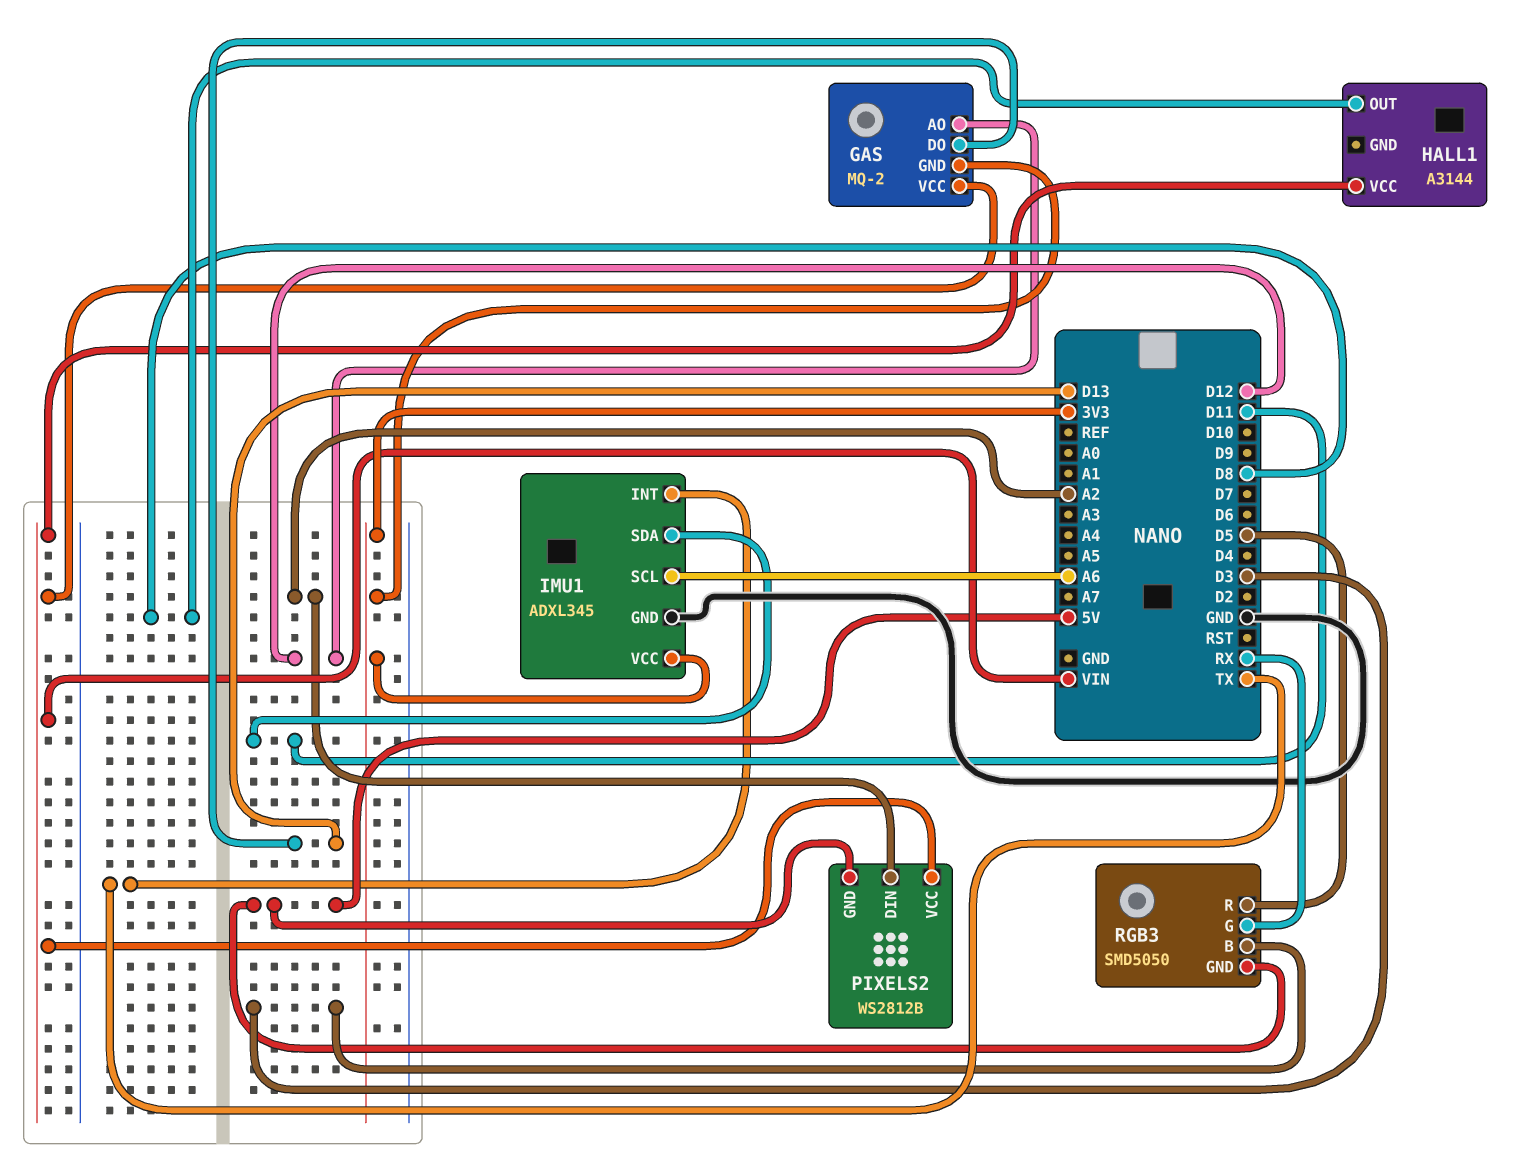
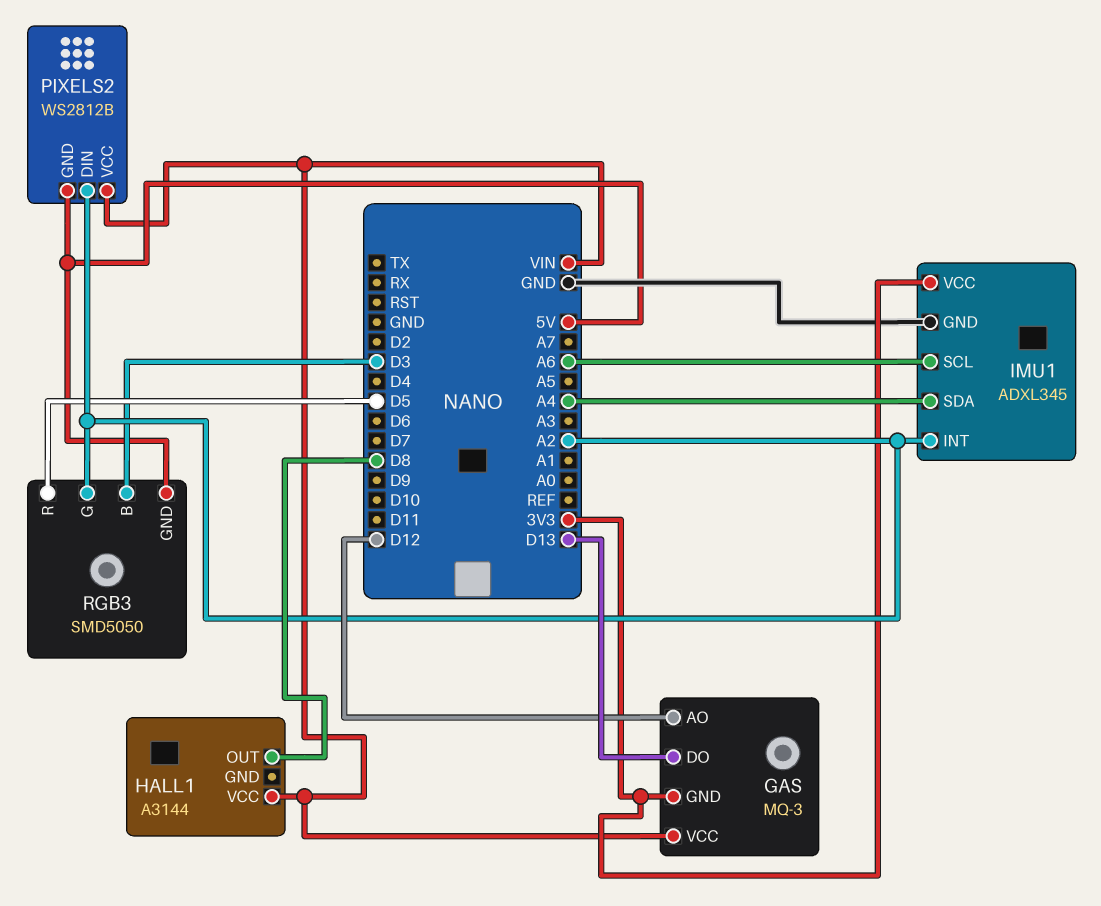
GAS: MQ-2 -> MQ-3
IMU1 pin INT: TX -> A2
IMU1 pin SDA: D11 -> A4
RGB3 pin G: RX -> A2

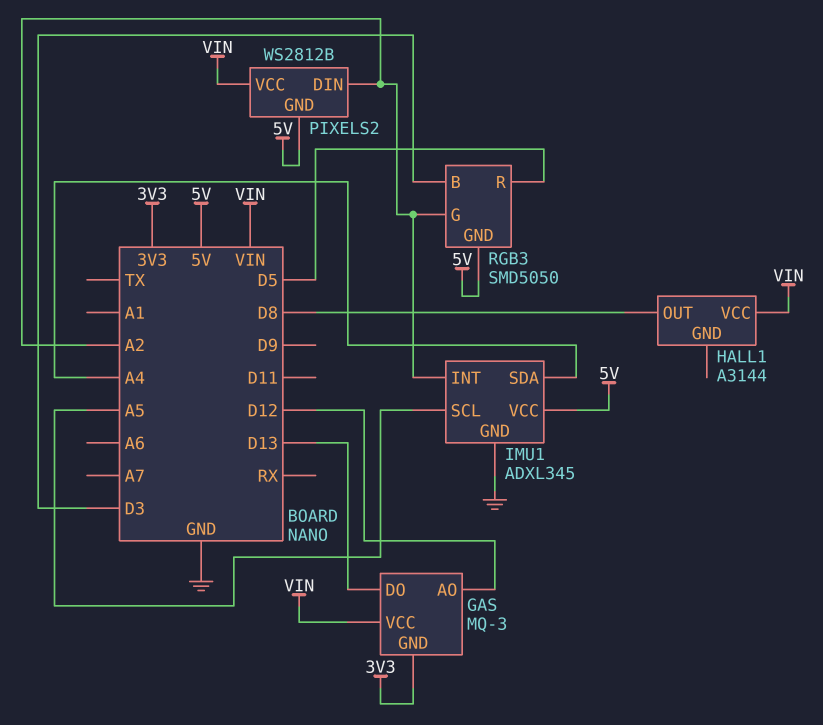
IMU1 pin SCL: A6 -> A5
IMU1 pin VCC: 3V3 -> 5V

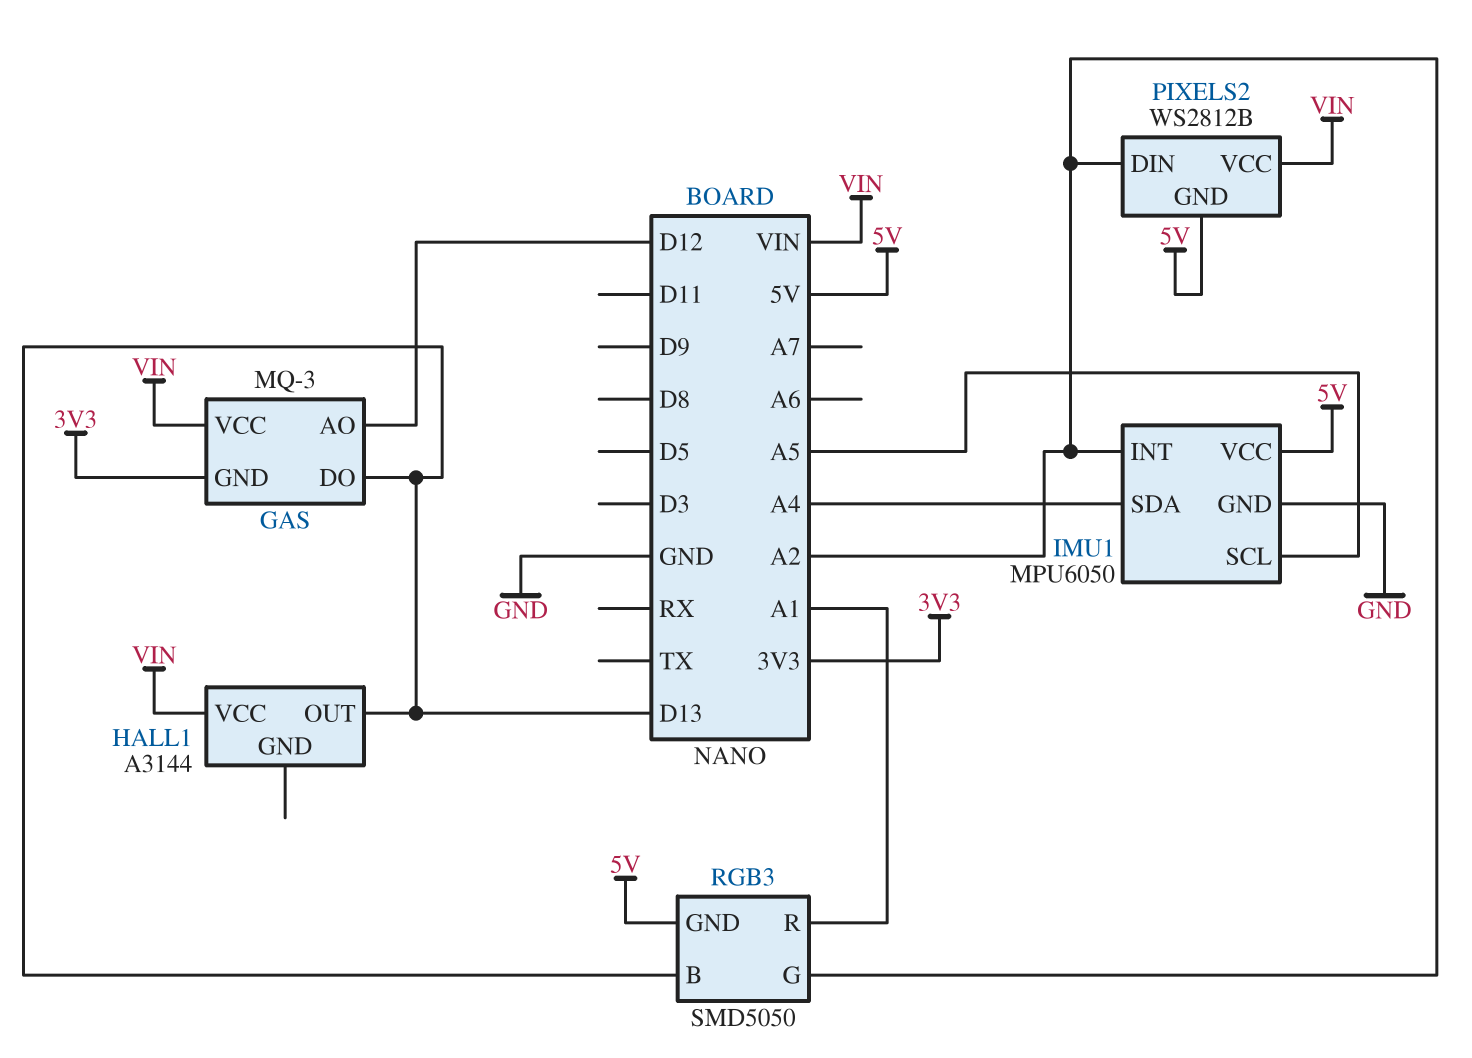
HALL1 pin OUT: D8 -> D13
IMU1: ADXL345 -> MPU6050
RGB3 pin B: D3 -> D13
RGB3 pin R: D5 -> A1

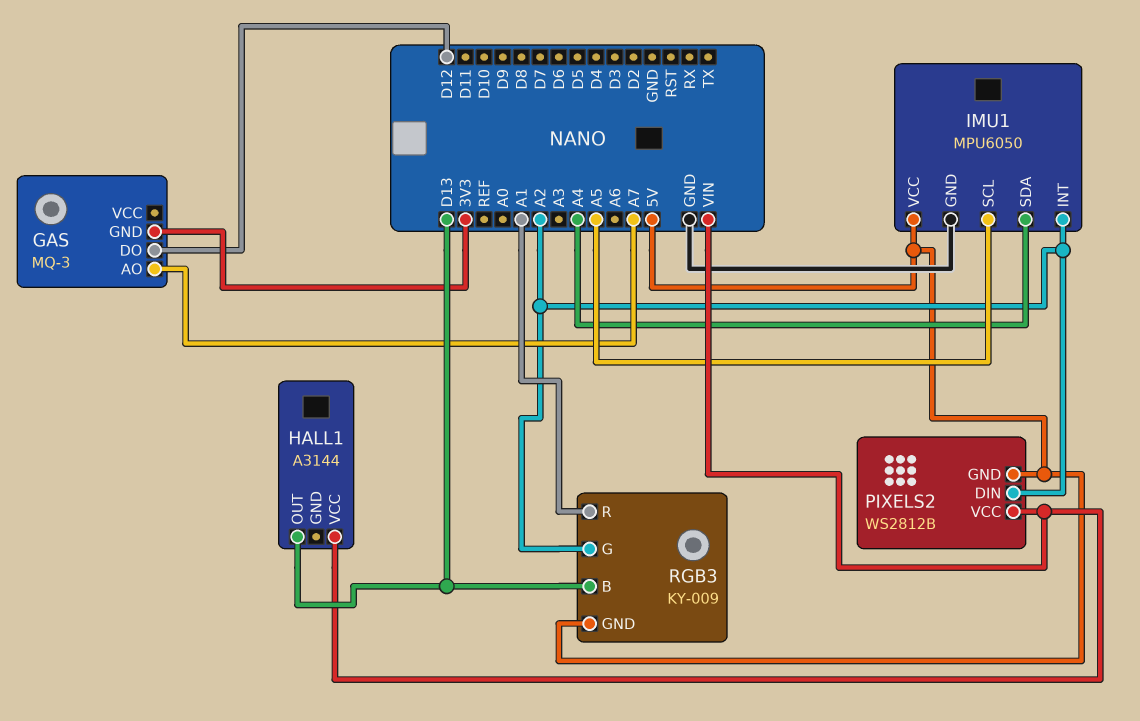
GAS pin AO: D12 -> A7
GAS pin DO: D13 -> D12
GAS pin VCC: VIN -> none
RGB3: SMD5050 -> KY-009

